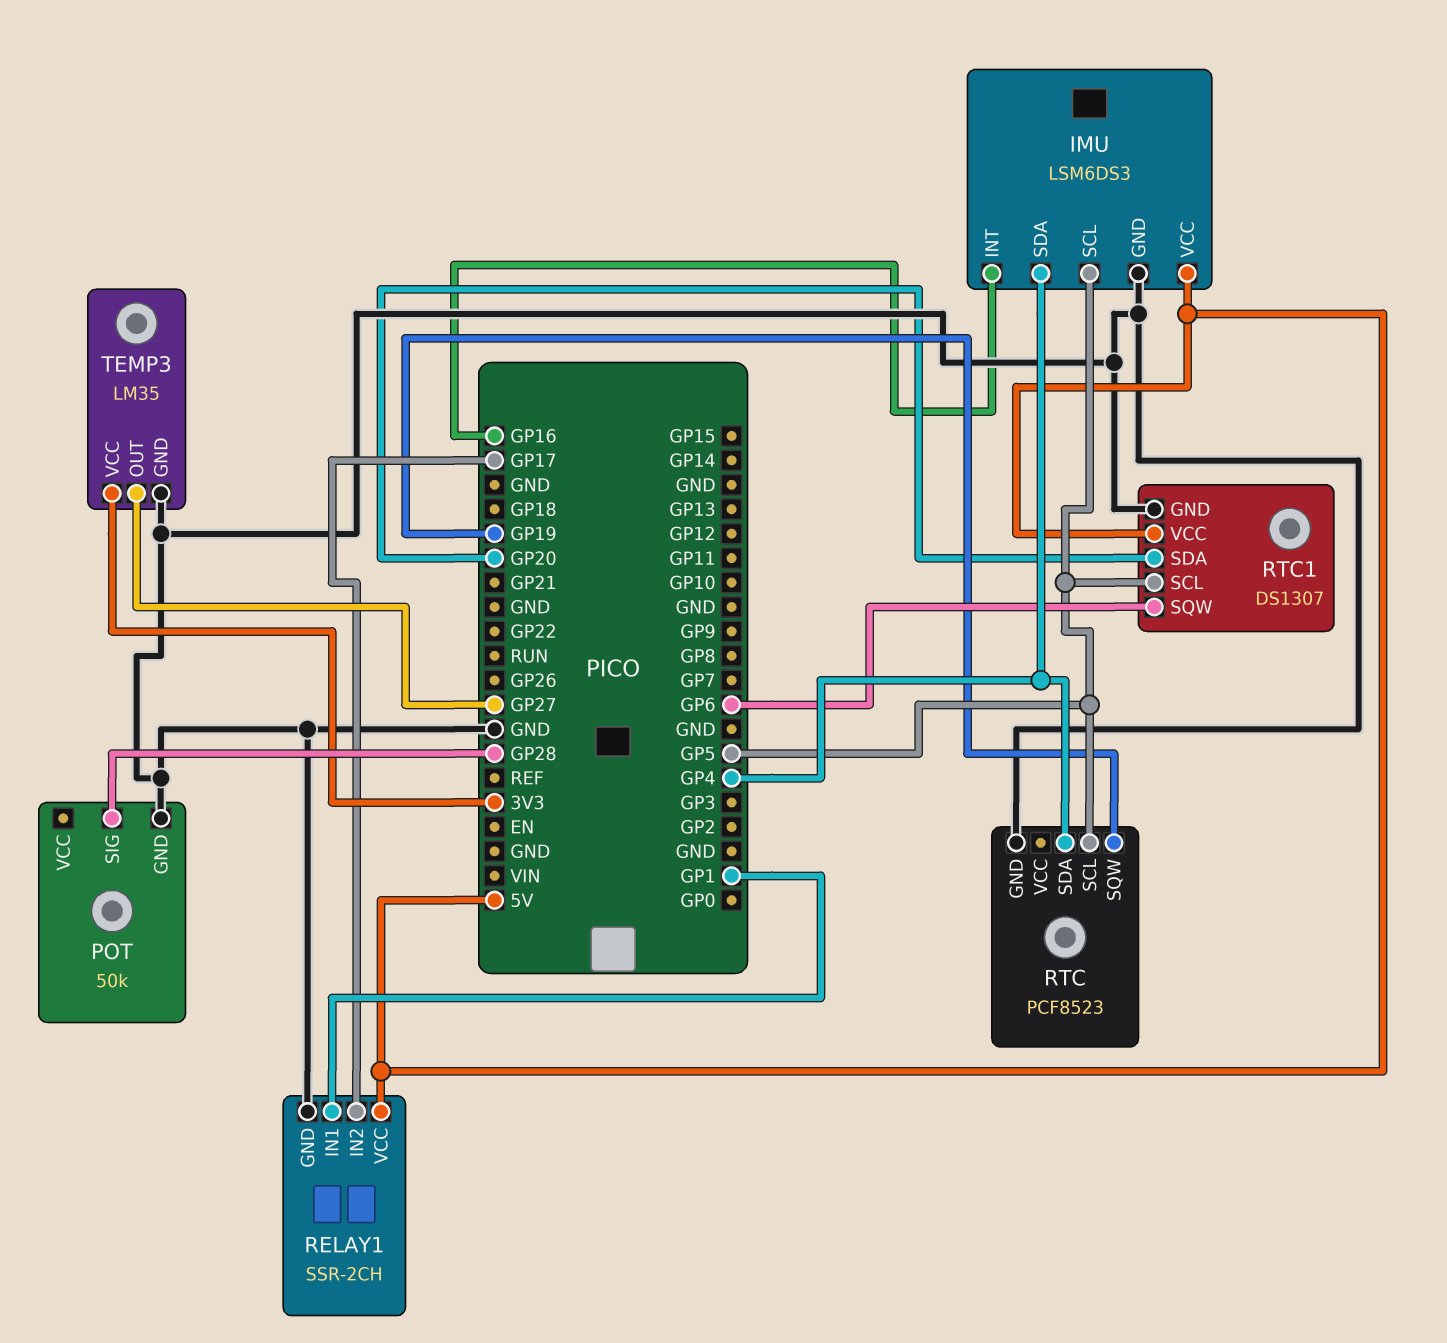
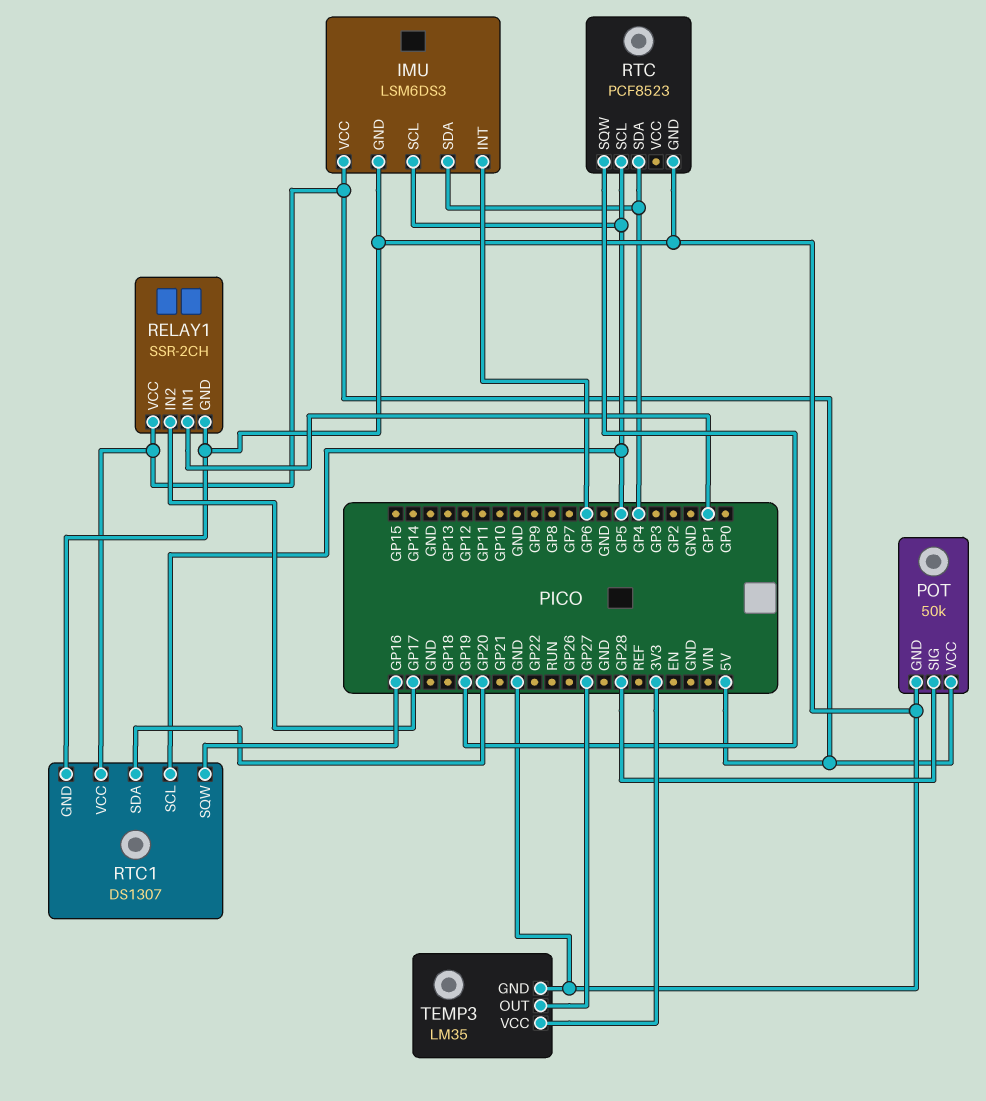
IMU pin INT: GP16 -> GP6
POT pin VCC: none -> 5V
RTC1 pin SQW: GP6 -> GP16

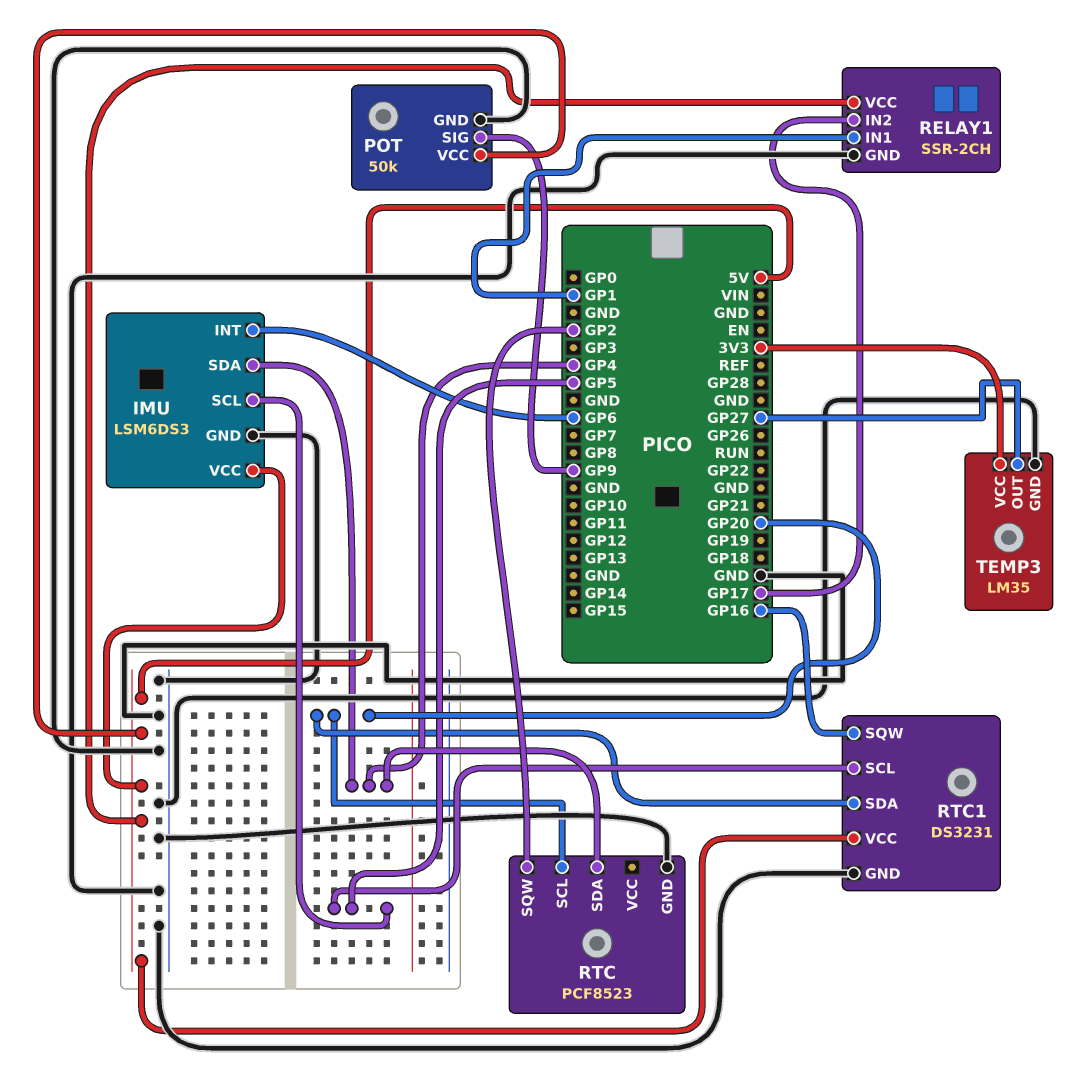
POT pin SIG: GP28 -> GP9
RTC pin SCL: GP5 -> GP20
RTC pin SQW: GP19 -> GP2
RTC1: DS1307 -> DS3231

